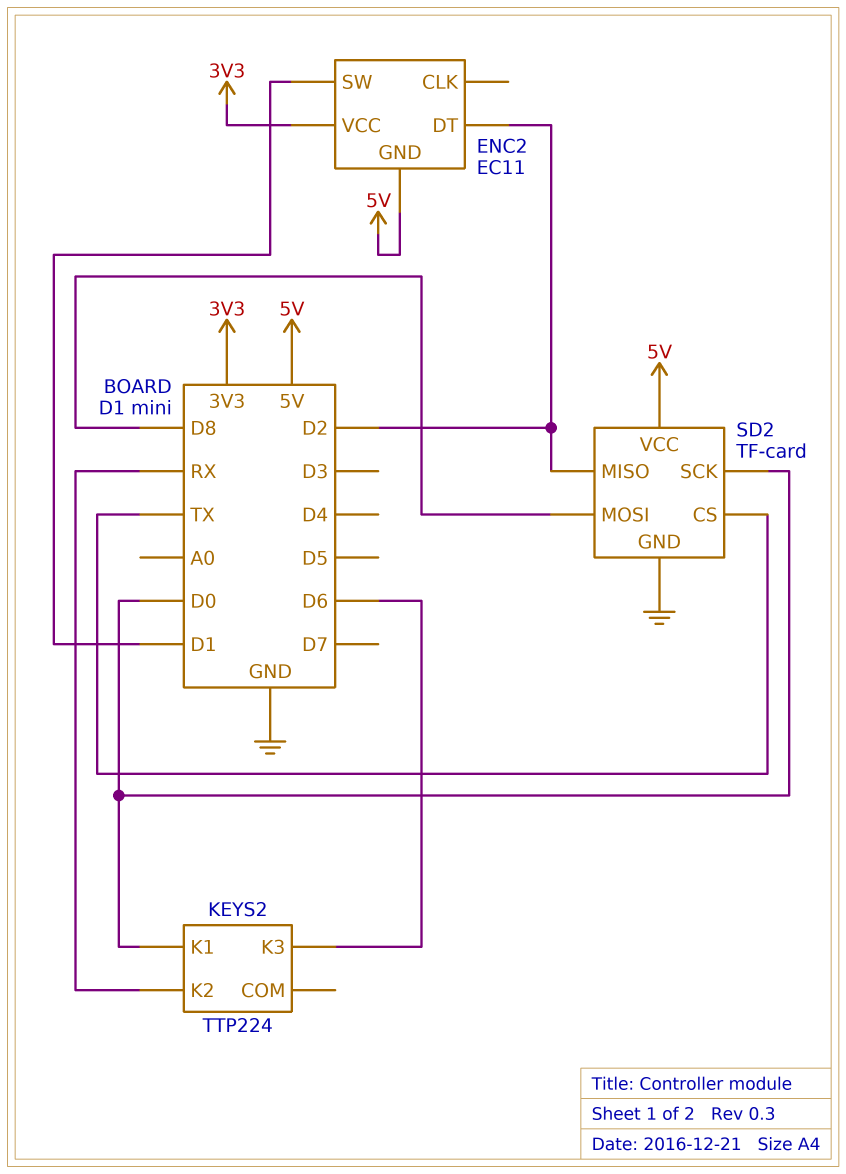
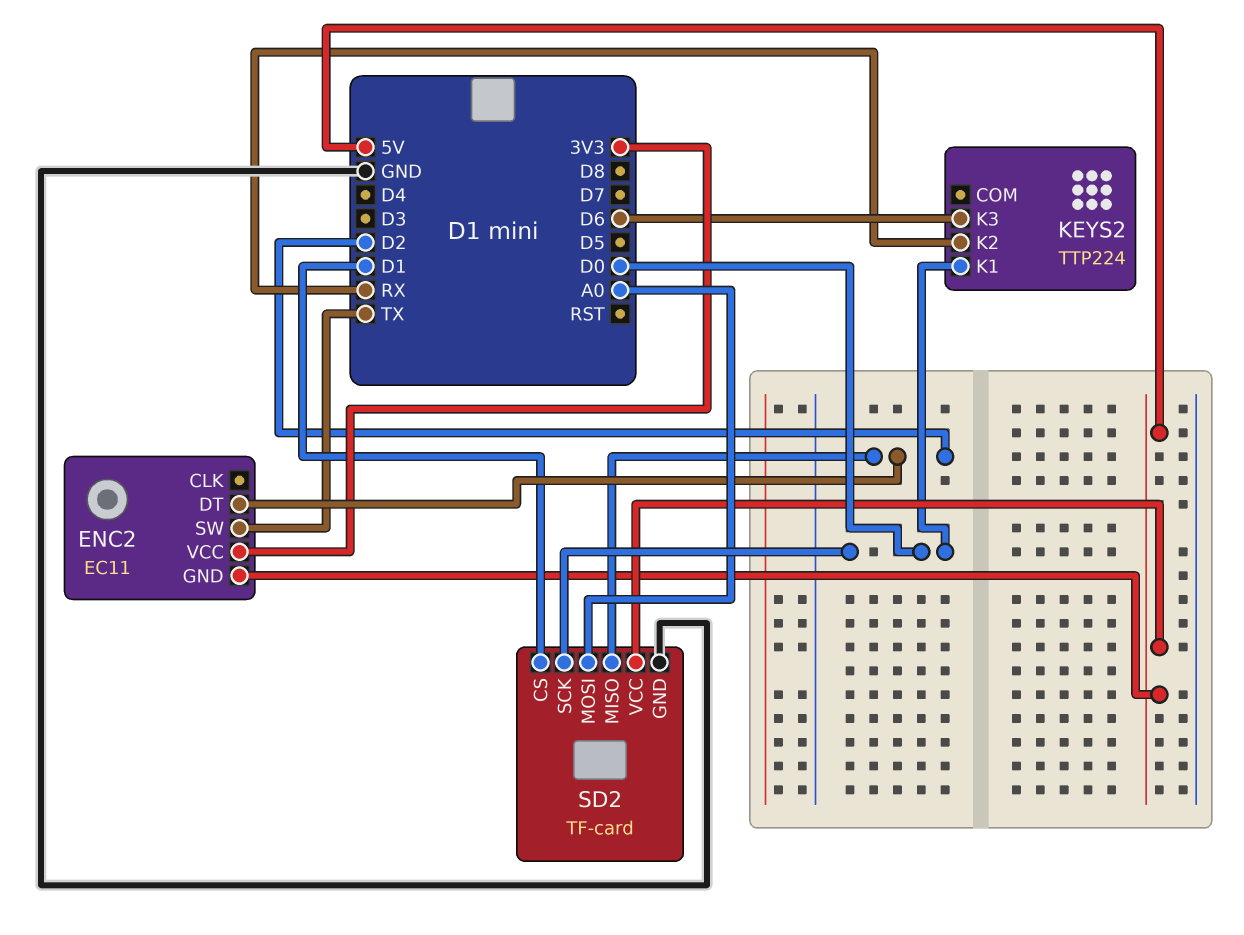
ENC2 pin SW: D1 -> TX
SD2 pin CS: TX -> D1
SD2 pin MOSI: D8 -> A0

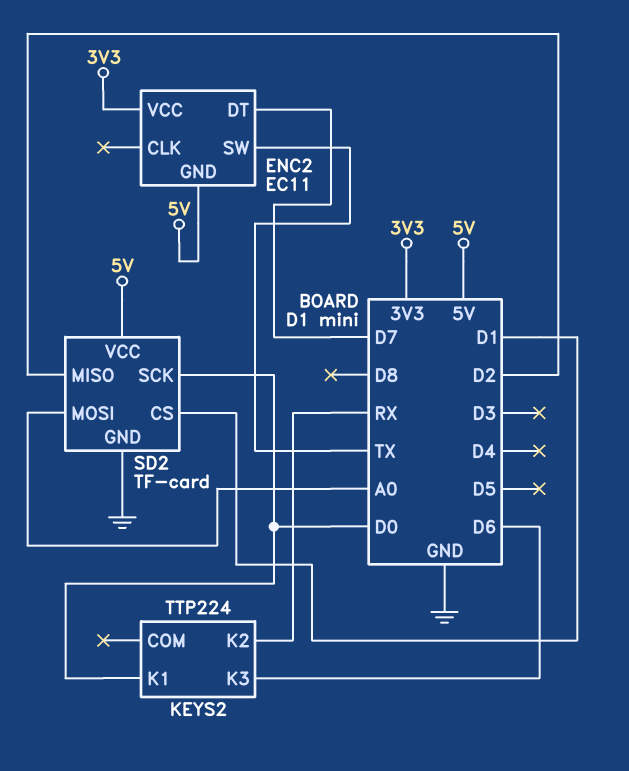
ENC2 pin DT: D2 -> D7

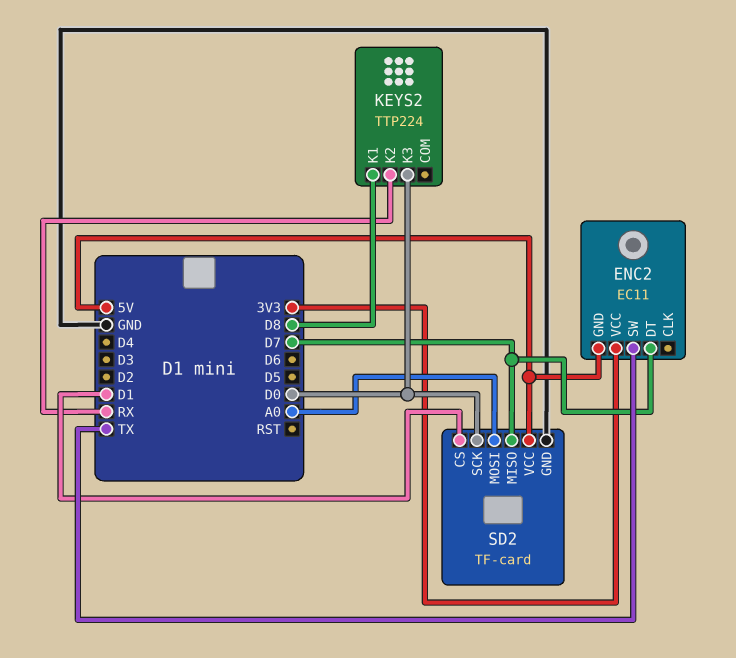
KEYS2 pin K1: D0 -> D8
KEYS2 pin K3: D6 -> D0
SD2 pin MISO: D2 -> D7

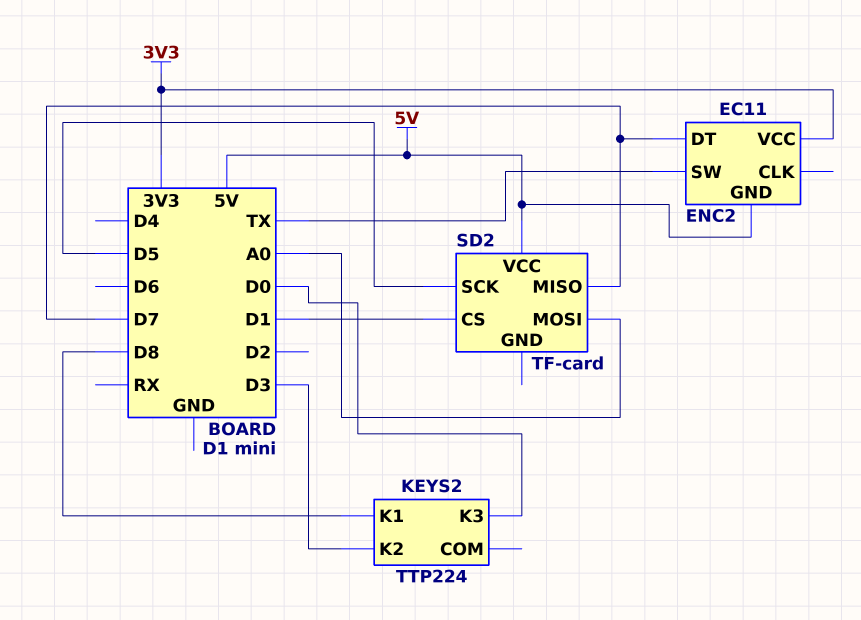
KEYS2 pin K2: RX -> D3
SD2 pin GND: GND -> none
SD2 pin SCK: D0 -> D5

